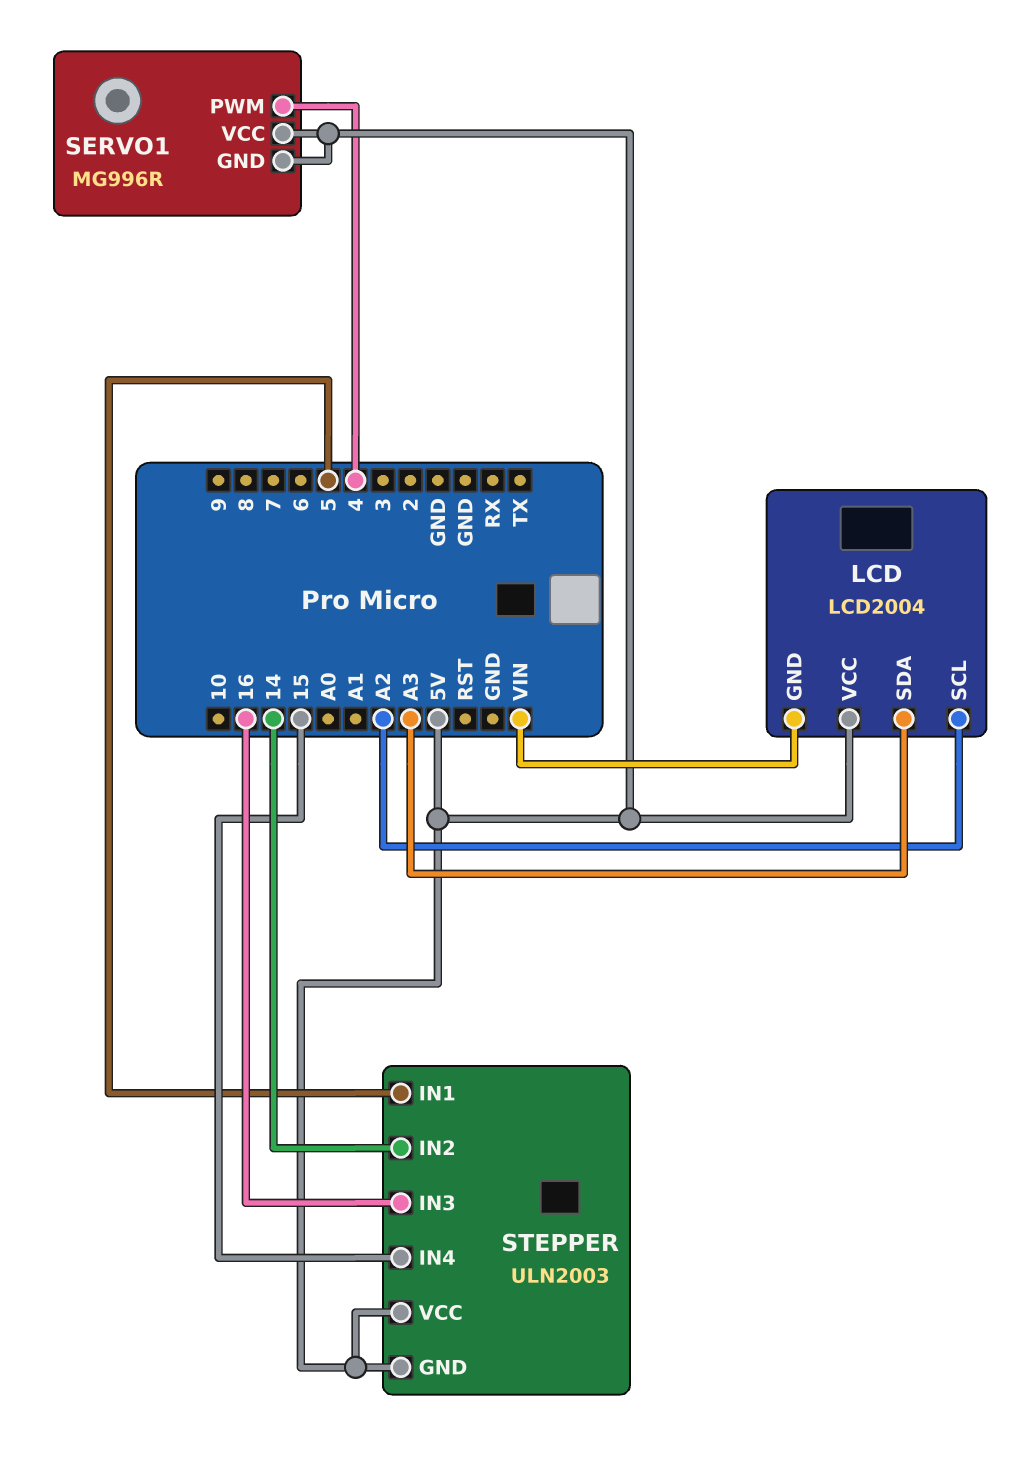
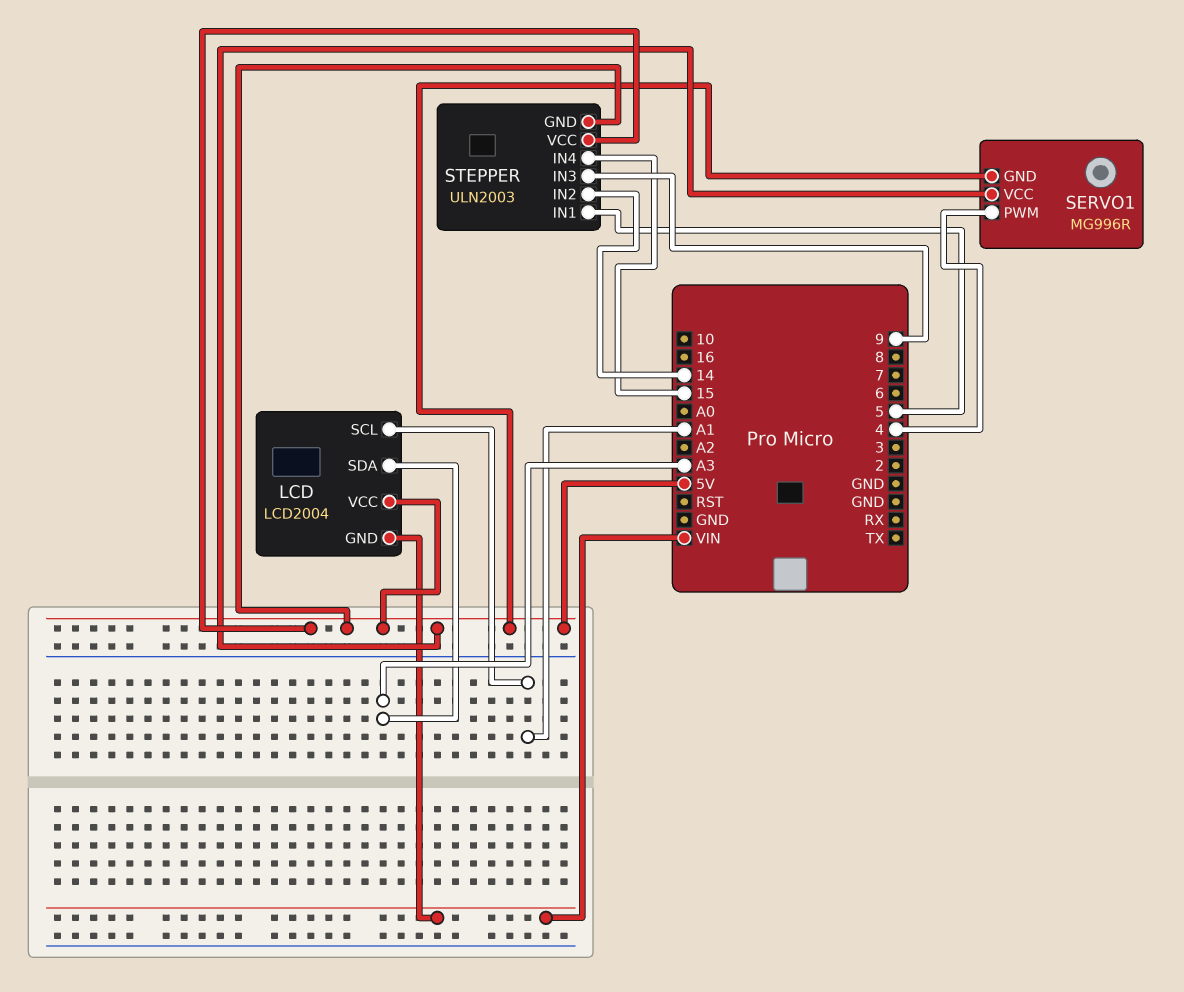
LCD pin SCL: A2 -> A1
STEPPER pin IN3: 16 -> 9

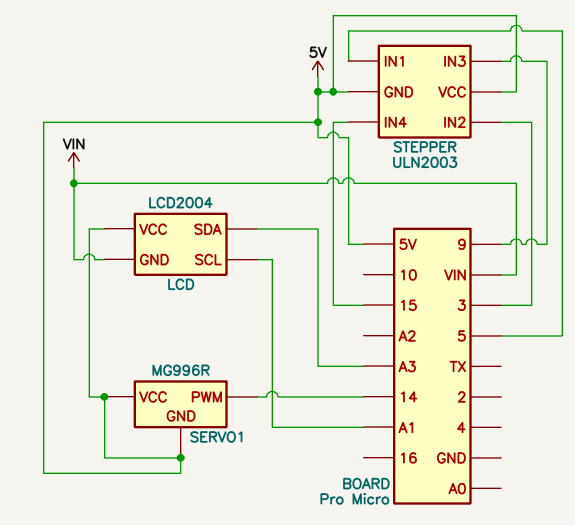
SERVO1 pin PWM: 4 -> 14
STEPPER pin IN2: 14 -> 3

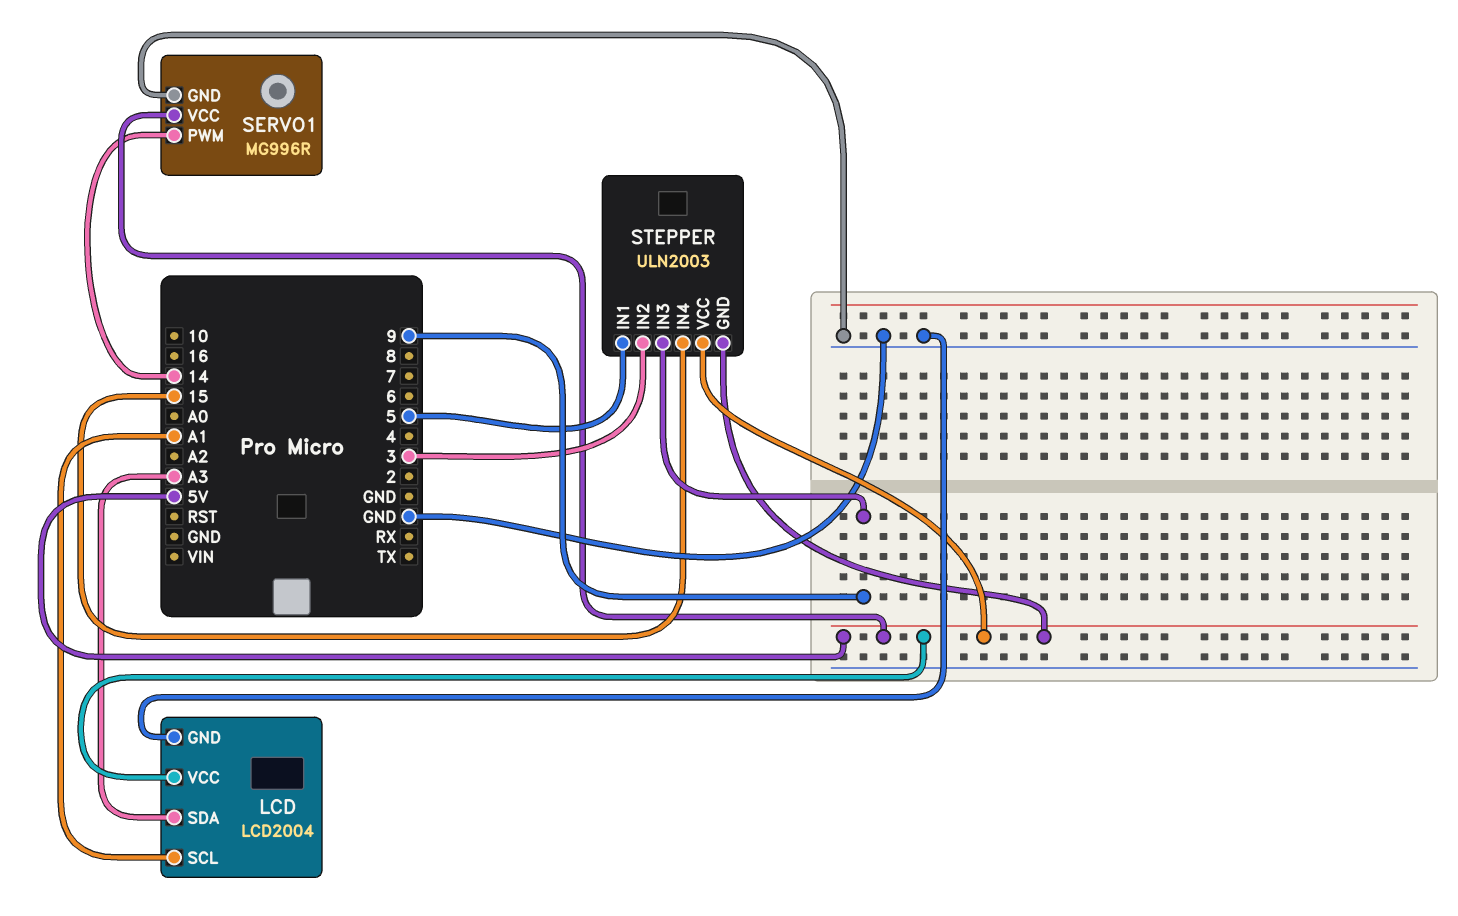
LCD pin GND: VIN -> GND
SERVO1 pin GND: 5V -> GND

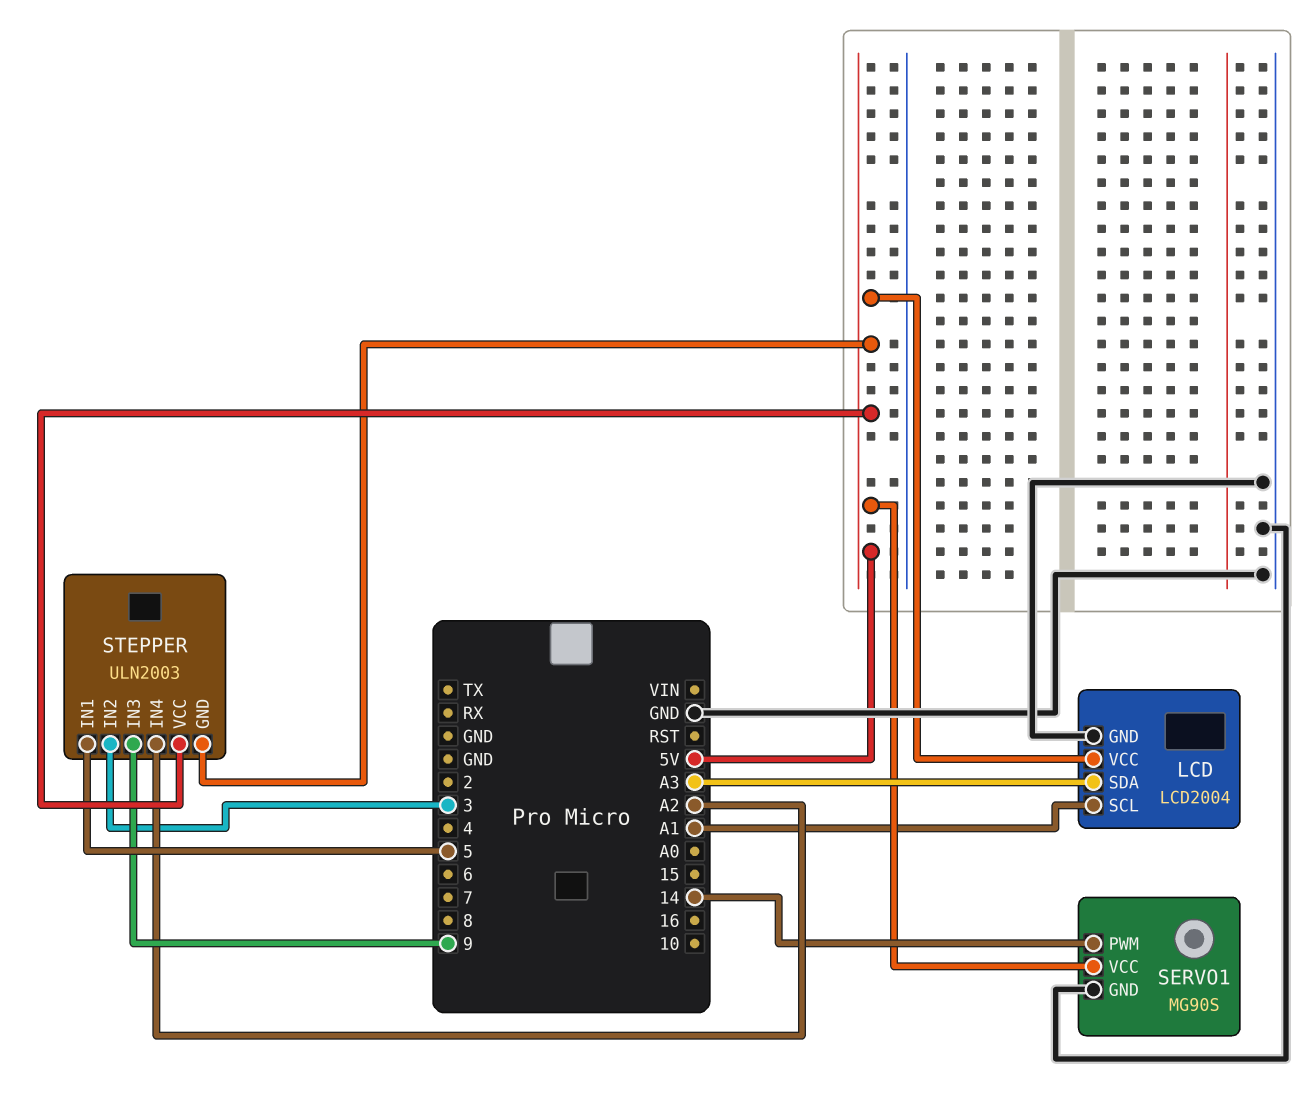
SERVO1: MG996R -> MG90S
STEPPER pin IN4: 15 -> A2

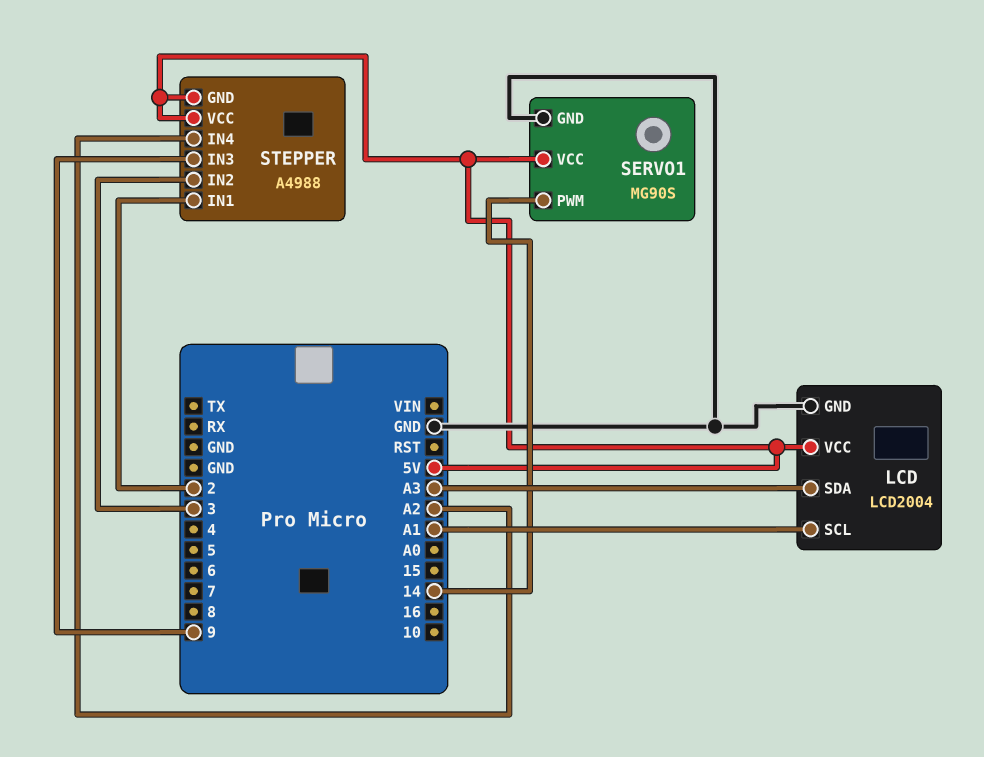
STEPPER: ULN2003 -> A4988
STEPPER pin IN1: 5 -> 2

